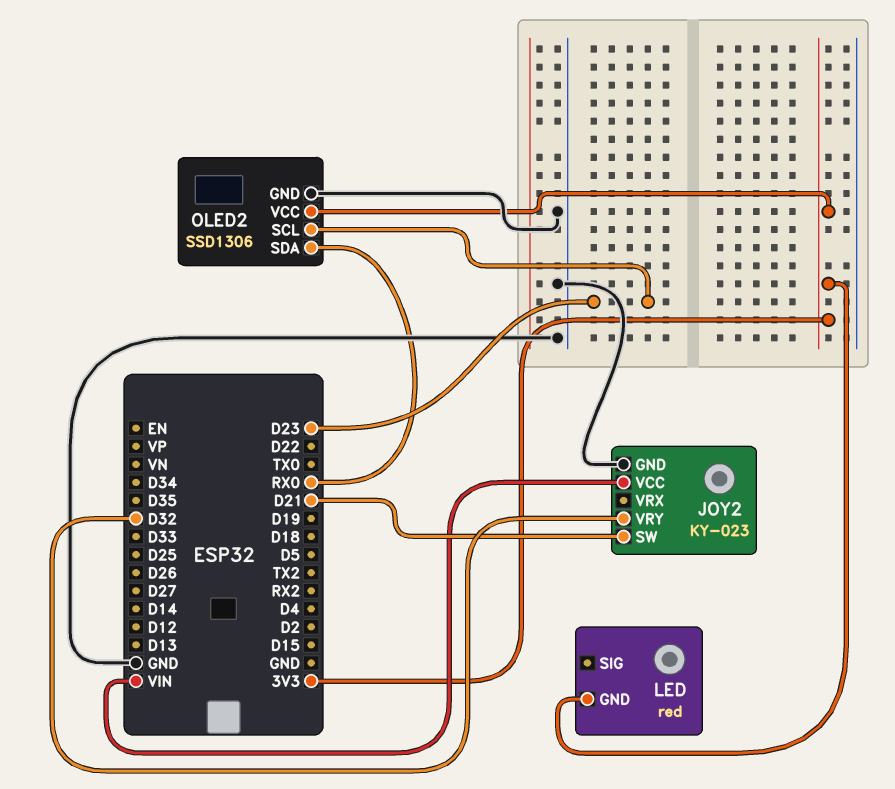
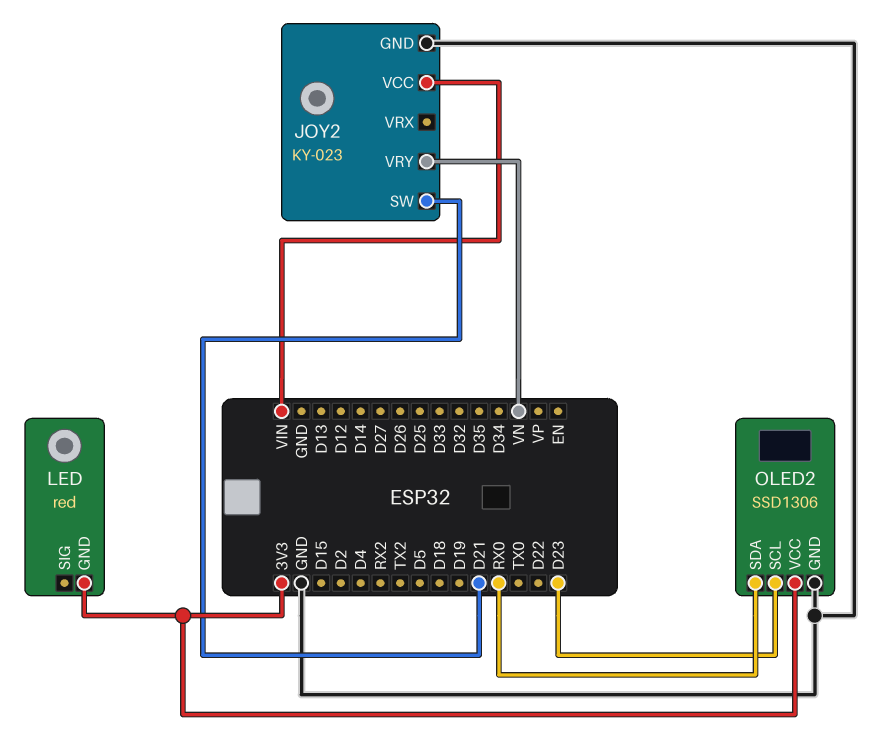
JOY2 pin VRY: D32 -> VN

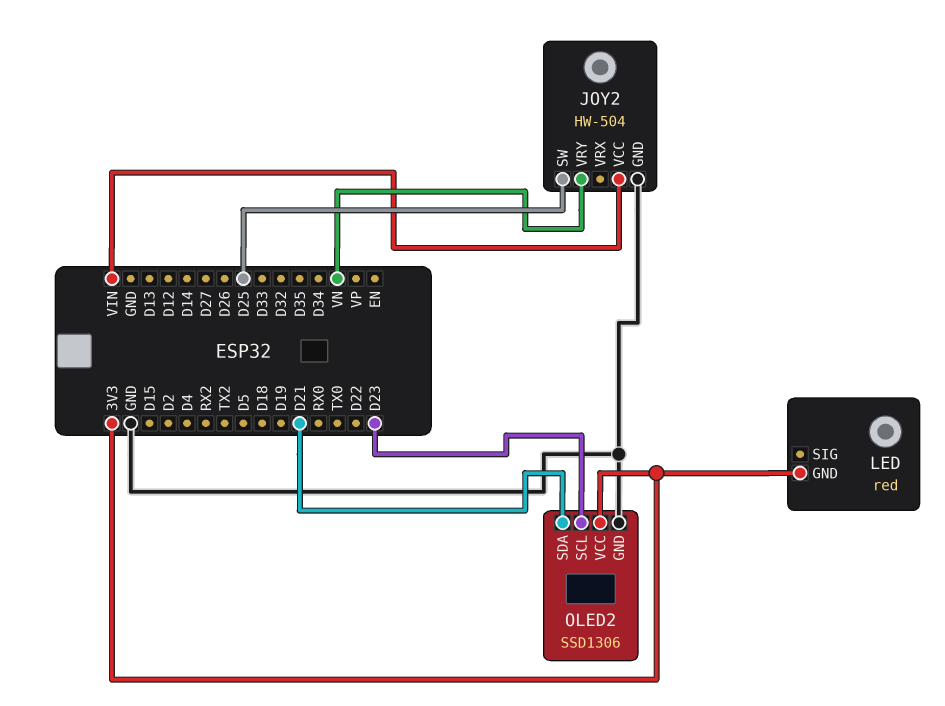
JOY2: KY-023 -> HW-504
JOY2 pin SW: D21 -> D25
OLED2 pin SDA: RX0 -> D21

